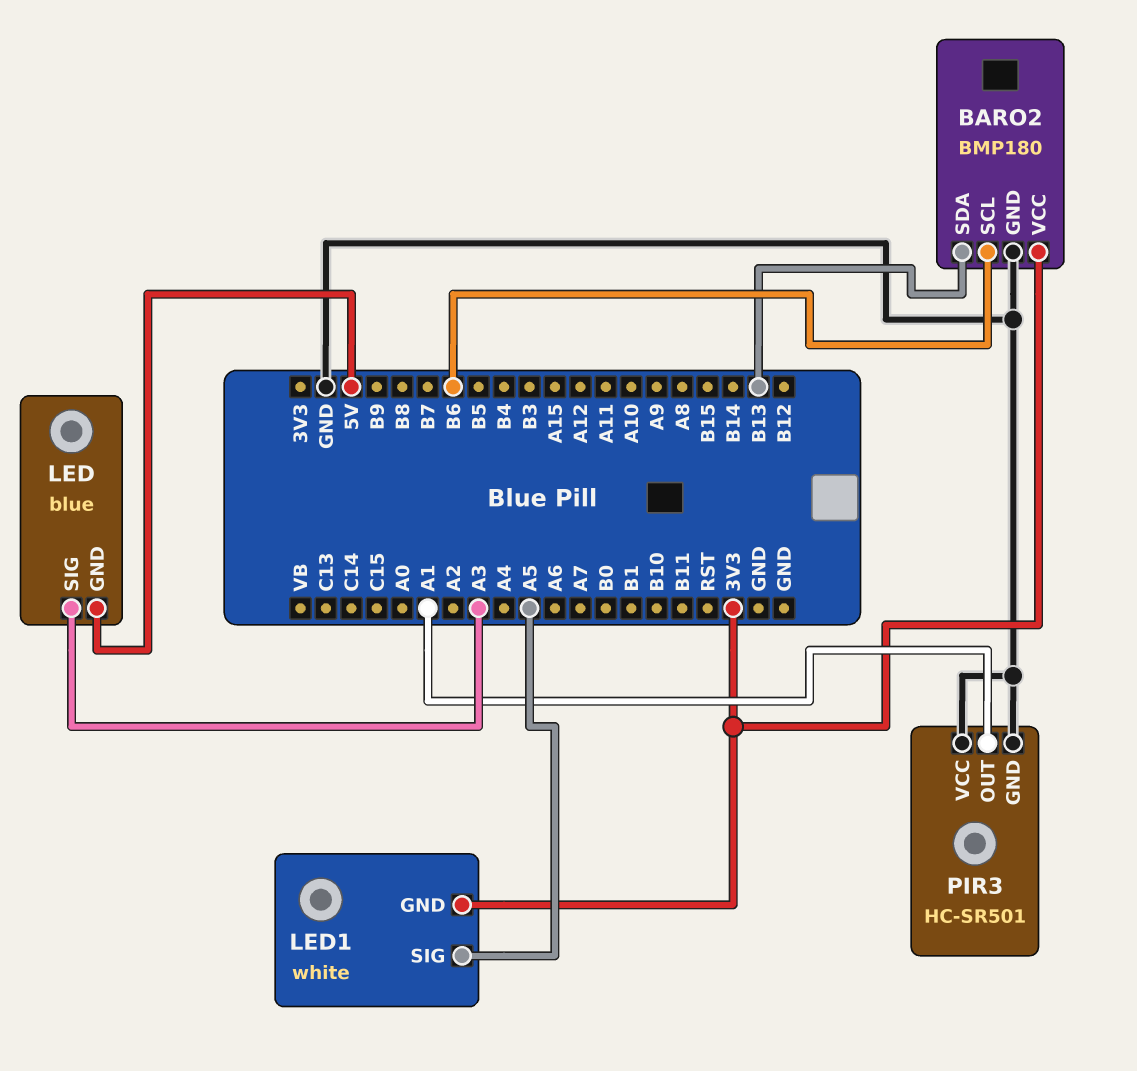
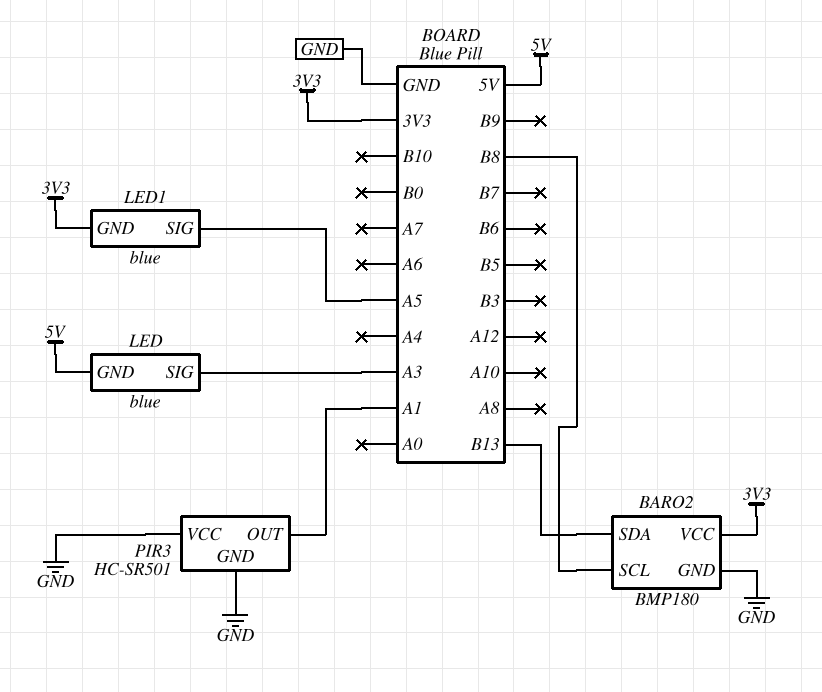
BARO2 pin SCL: B6 -> B8
LED1: white -> blue

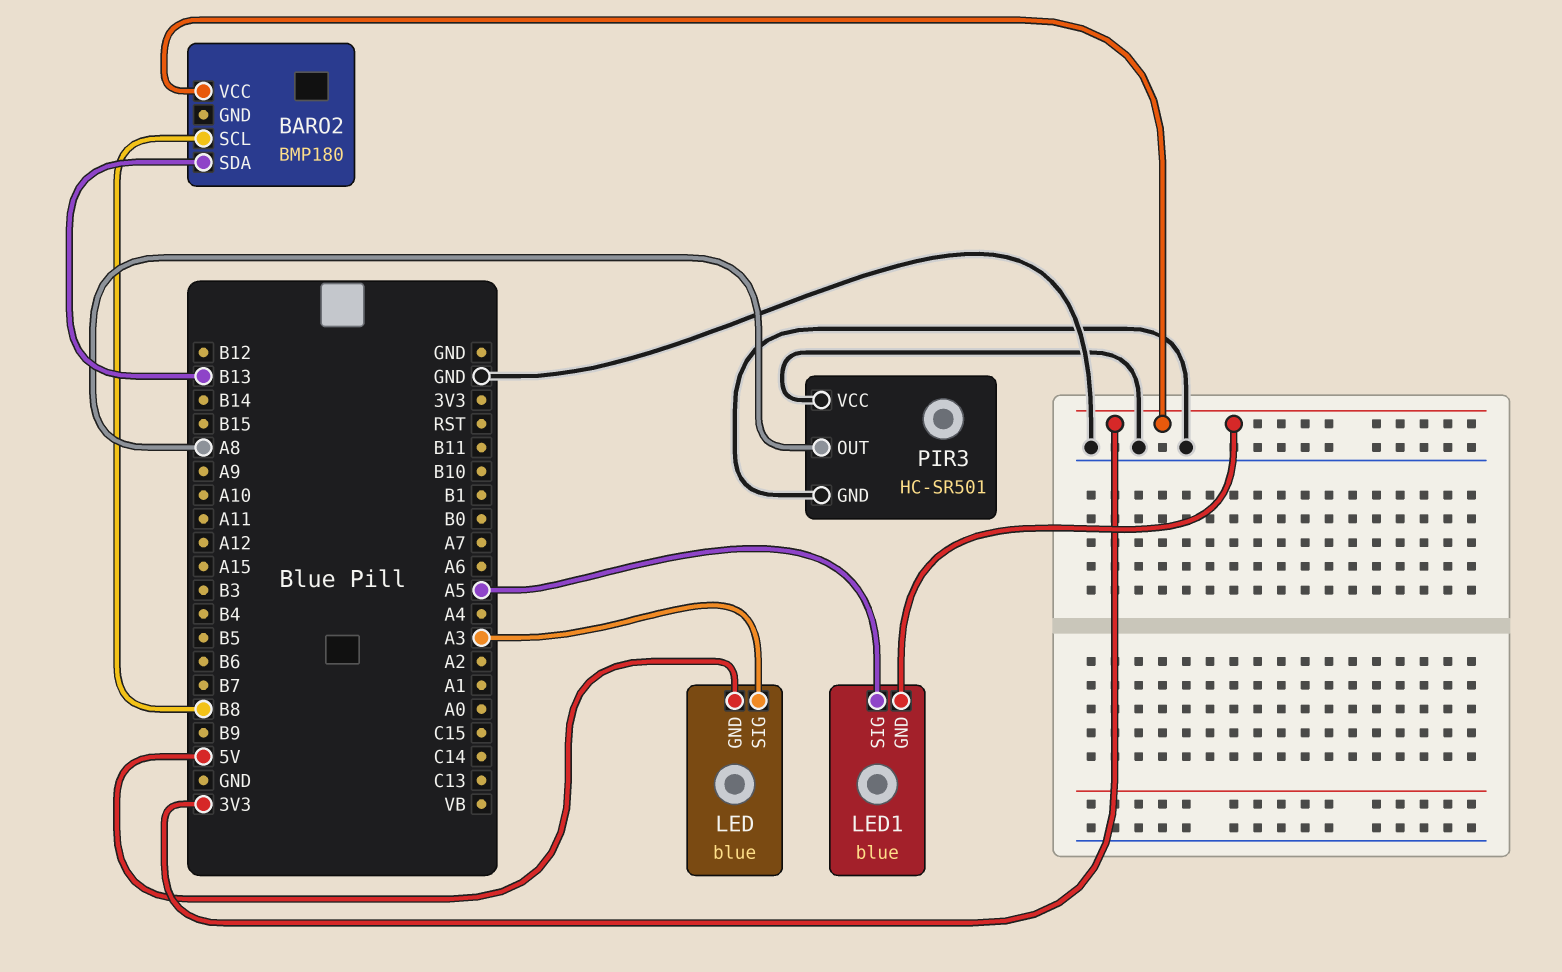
BARO2 pin GND: GND -> none
PIR3 pin OUT: A1 -> A8

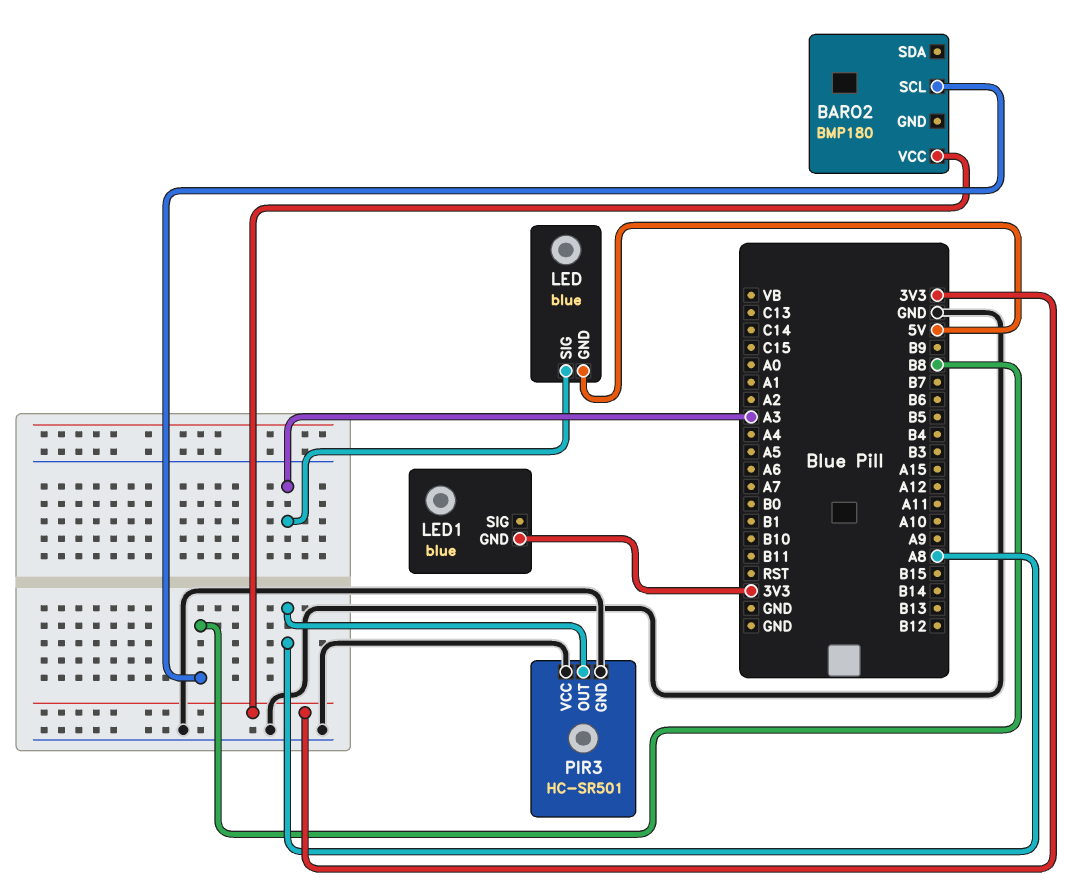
BARO2 pin SDA: B13 -> none
LED1 pin SIG: A5 -> none

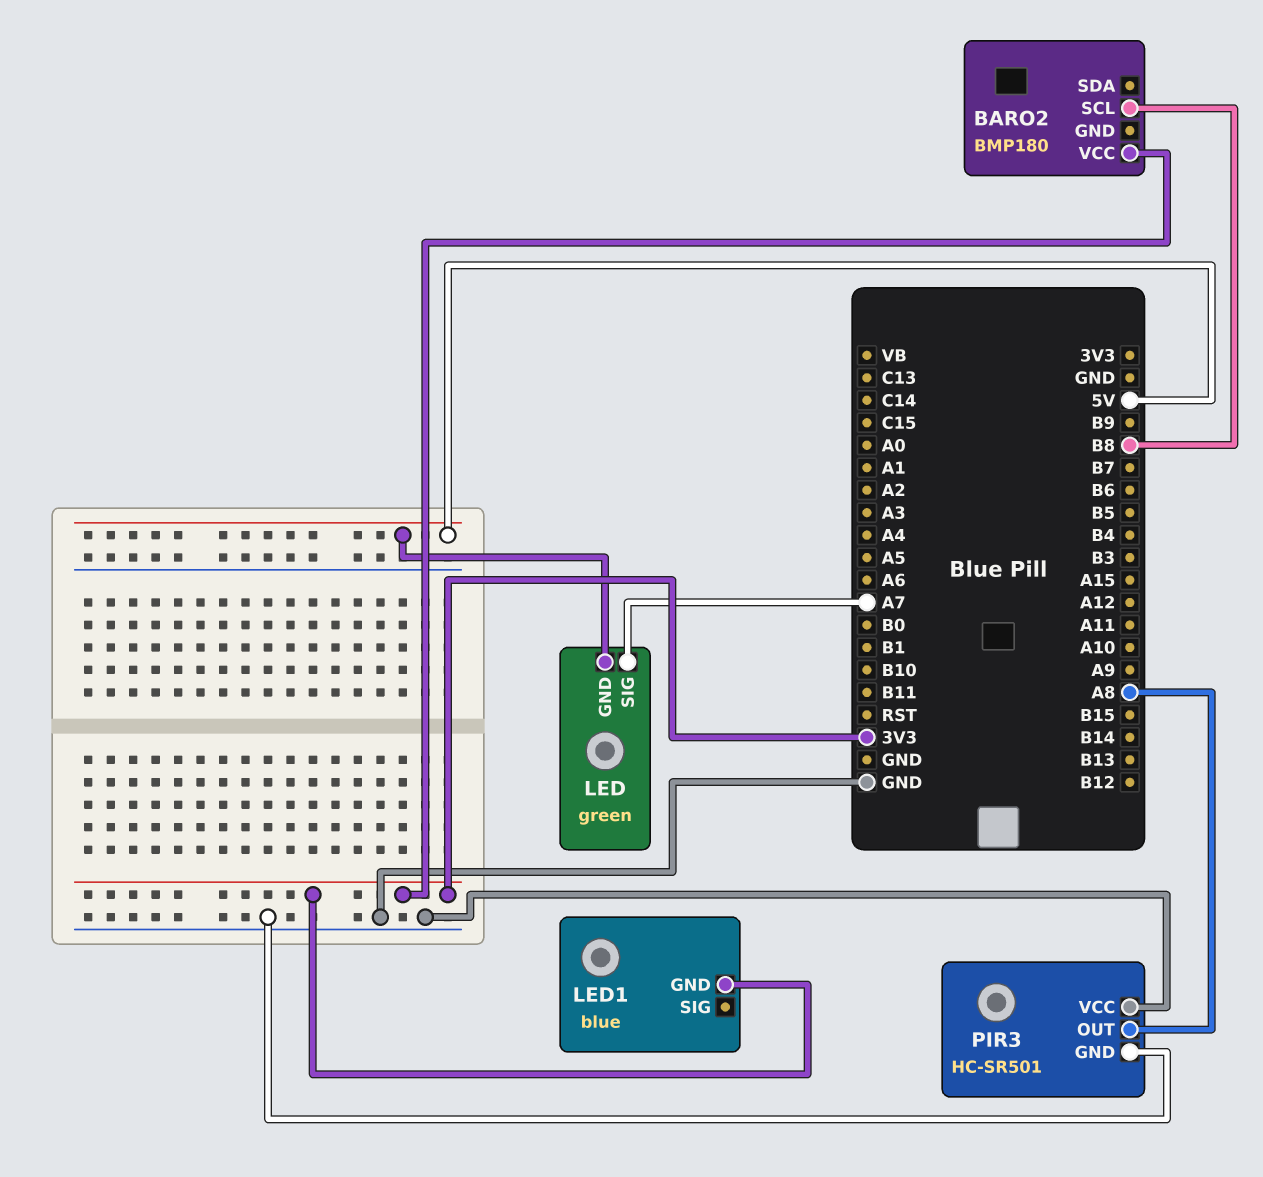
LED: blue -> green
LED pin SIG: A3 -> A7

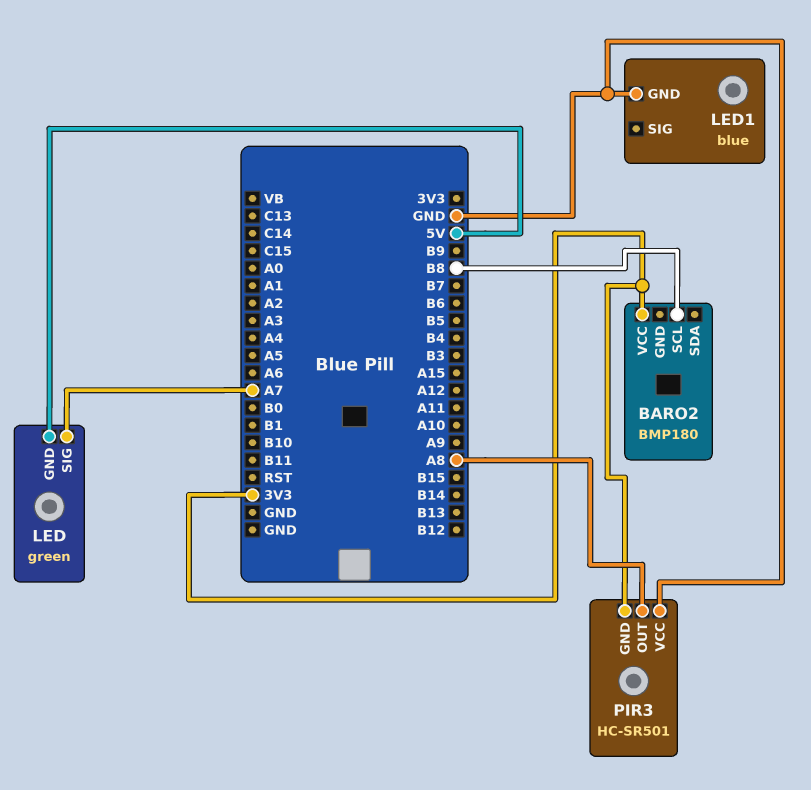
LED1 pin GND: 3V3 -> GND
PIR3 pin GND: GND -> 3V3

